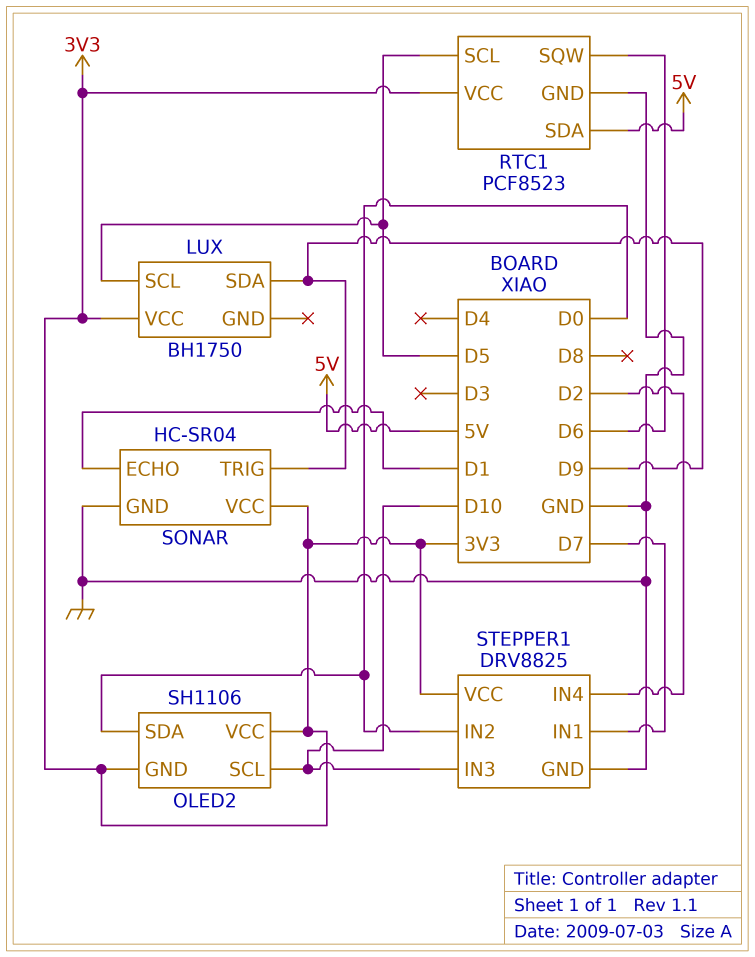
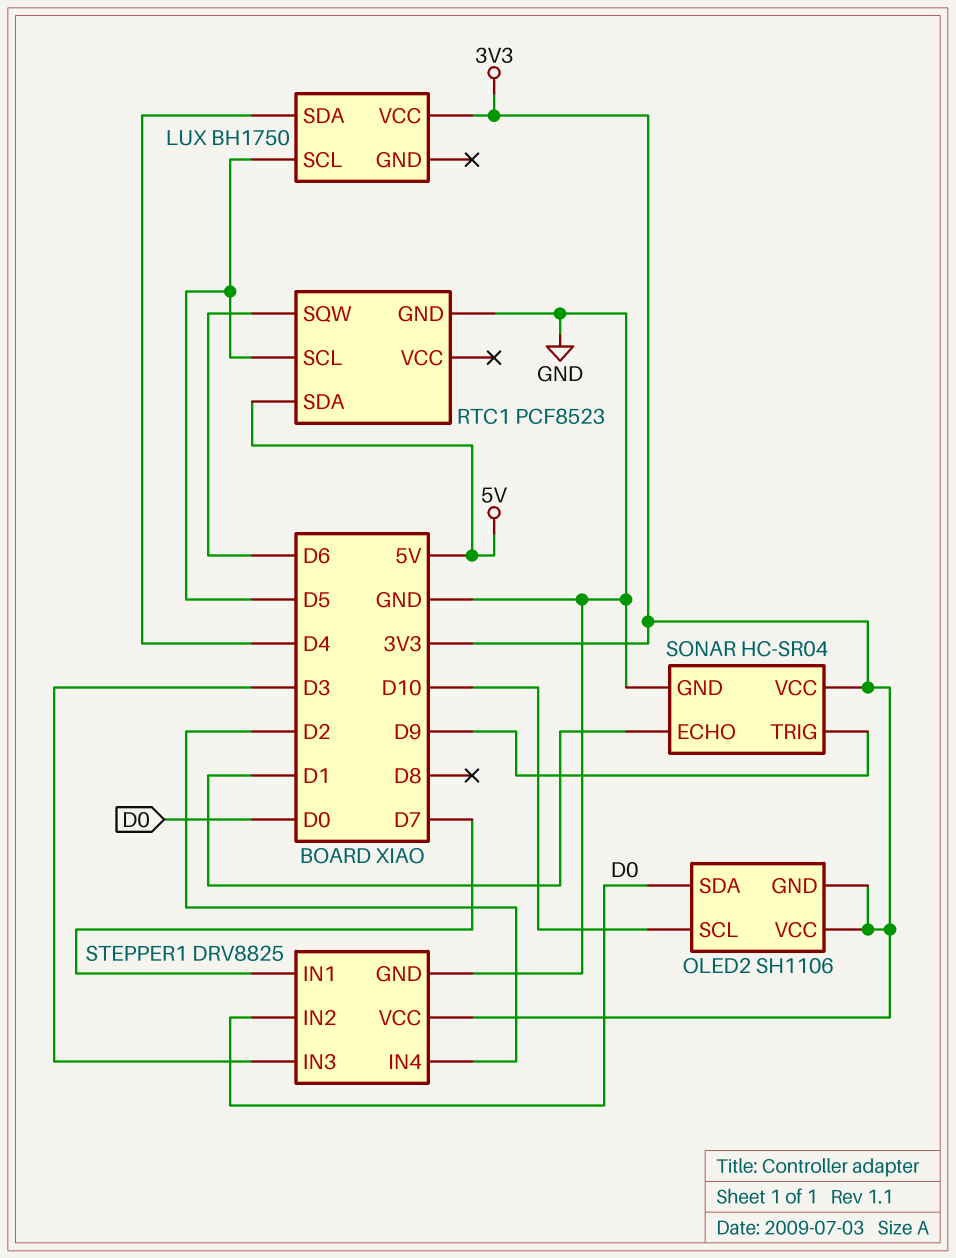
LUX pin SDA: D9 -> D4
RTC1 pin VCC: 3V3 -> none
STEPPER1 pin IN3: D10 -> D3

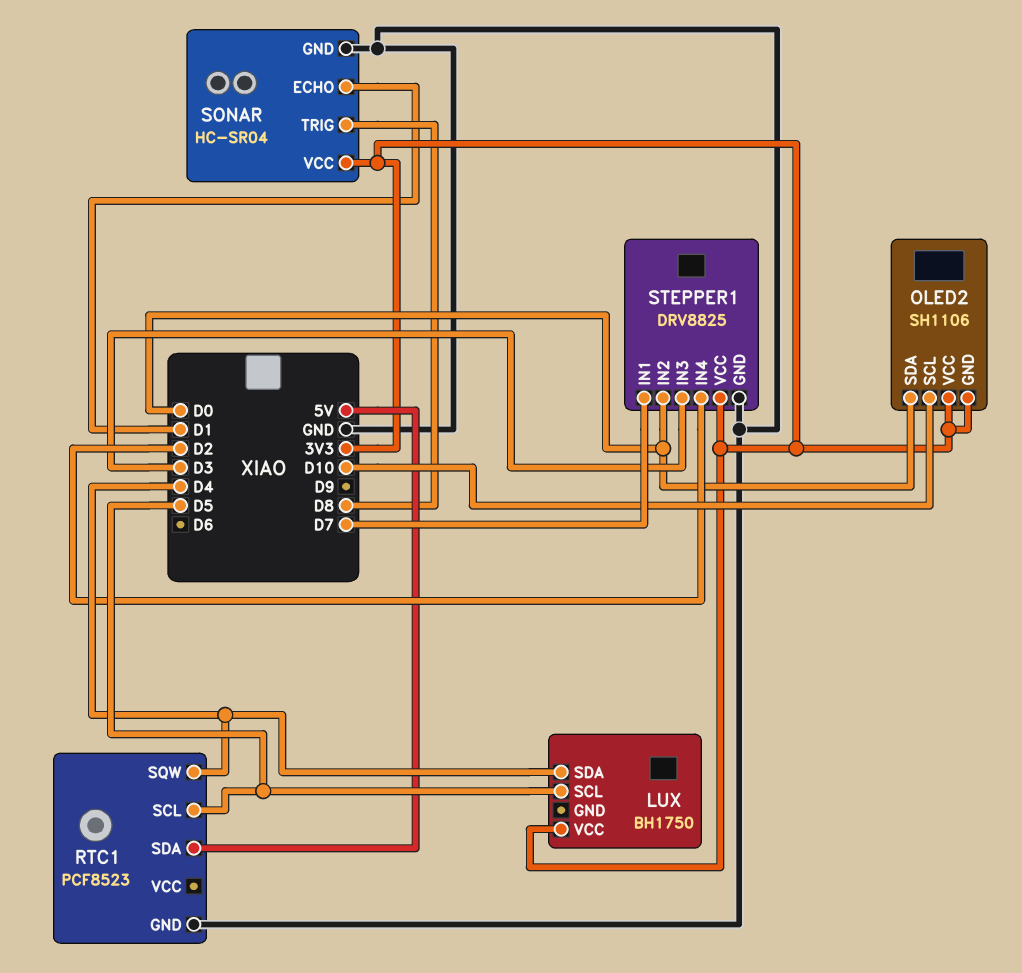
RTC1 pin SQW: D6 -> D4
SONAR pin TRIG: D9 -> D8

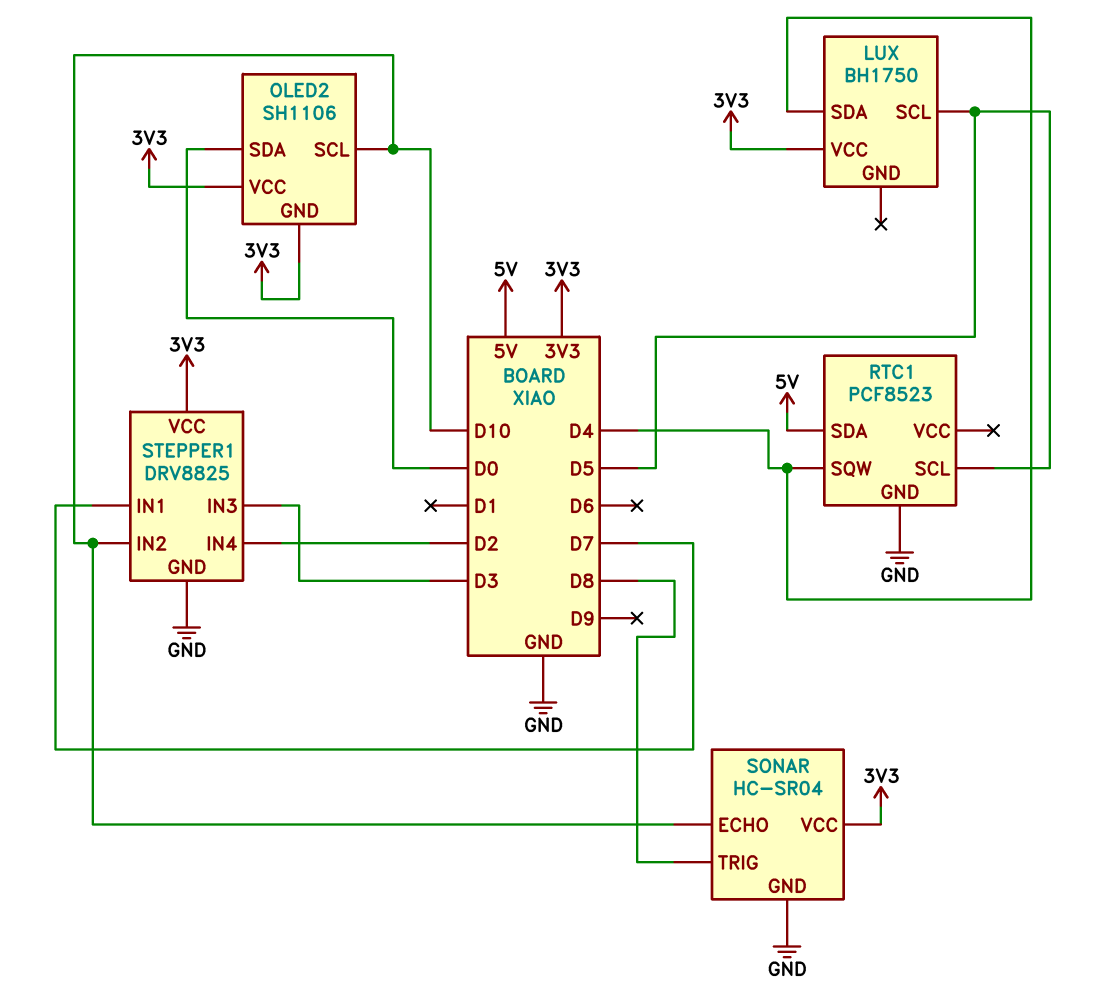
SONAR pin ECHO: D1 -> D10
STEPPER1 pin IN2: D0 -> D10

